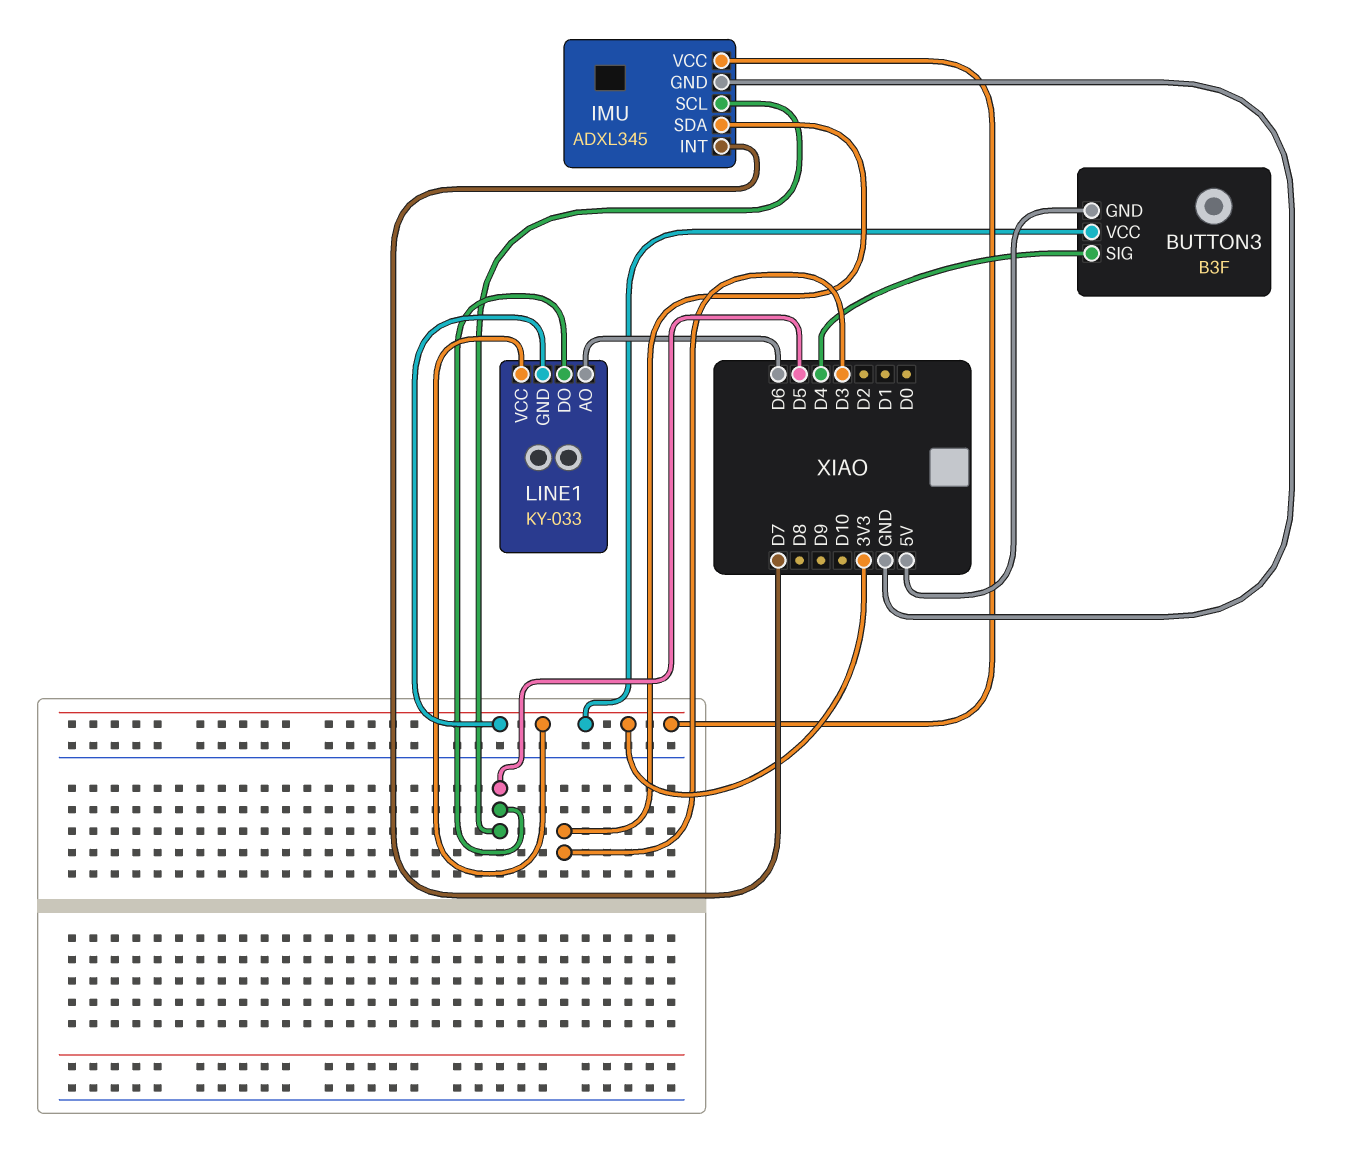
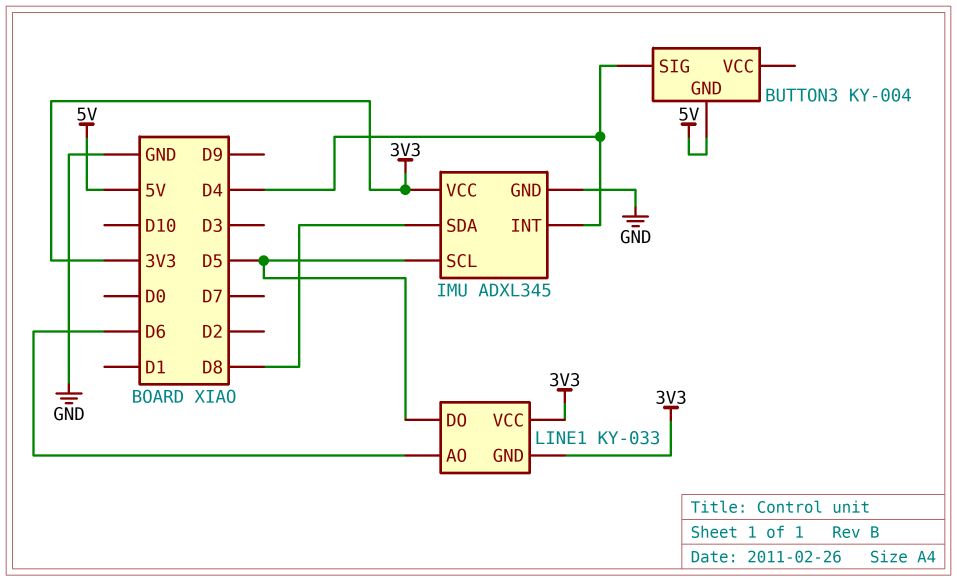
BUTTON3: B3F -> KY-004
BUTTON3 pin VCC: 3V3 -> none
IMU pin INT: D7 -> D4
IMU pin SDA: D3 -> D8

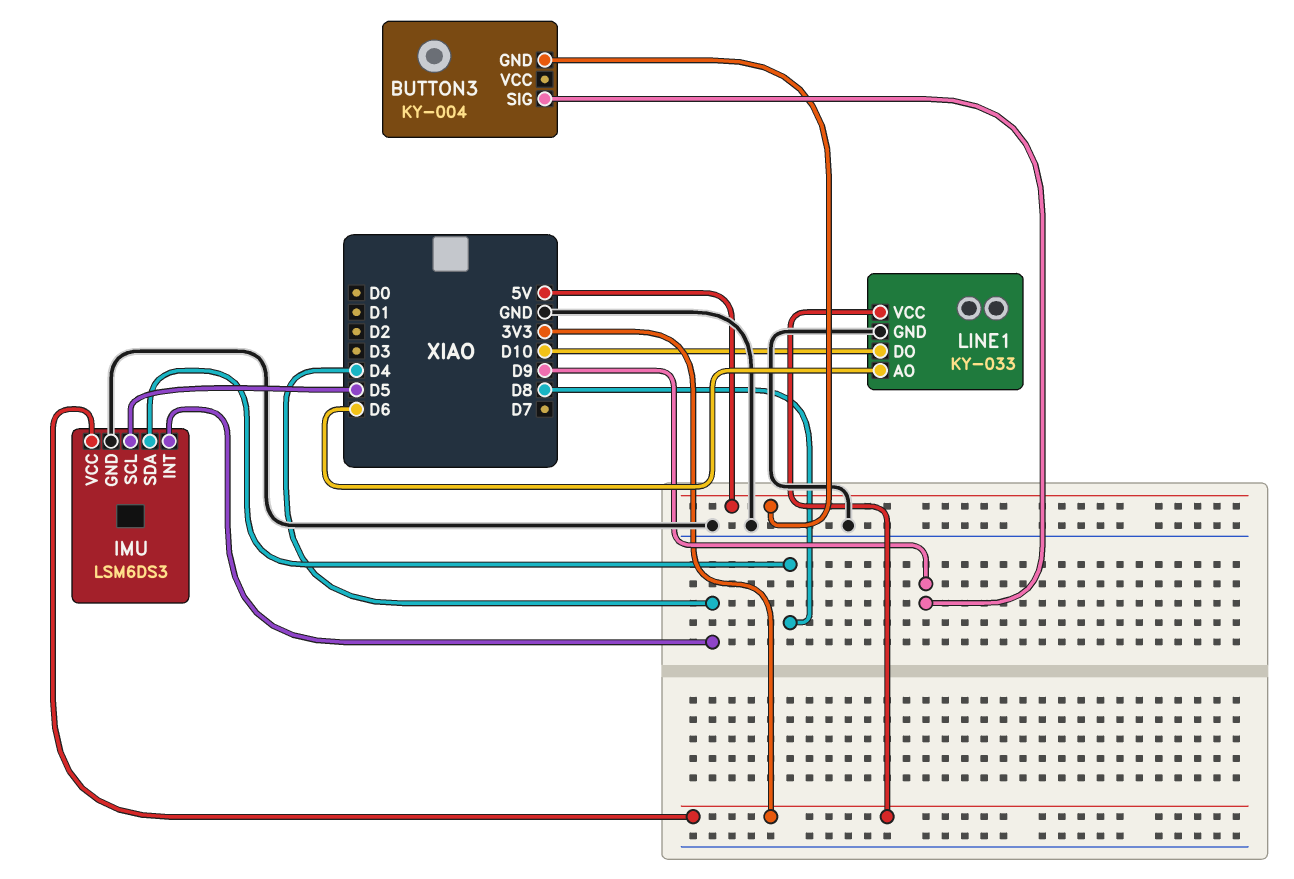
BUTTON3 pin SIG: D4 -> D9
IMU: ADXL345 -> LSM6DS3
LINE1 pin DO: D5 -> D10
LINE1 pin GND: 3V3 -> GND

